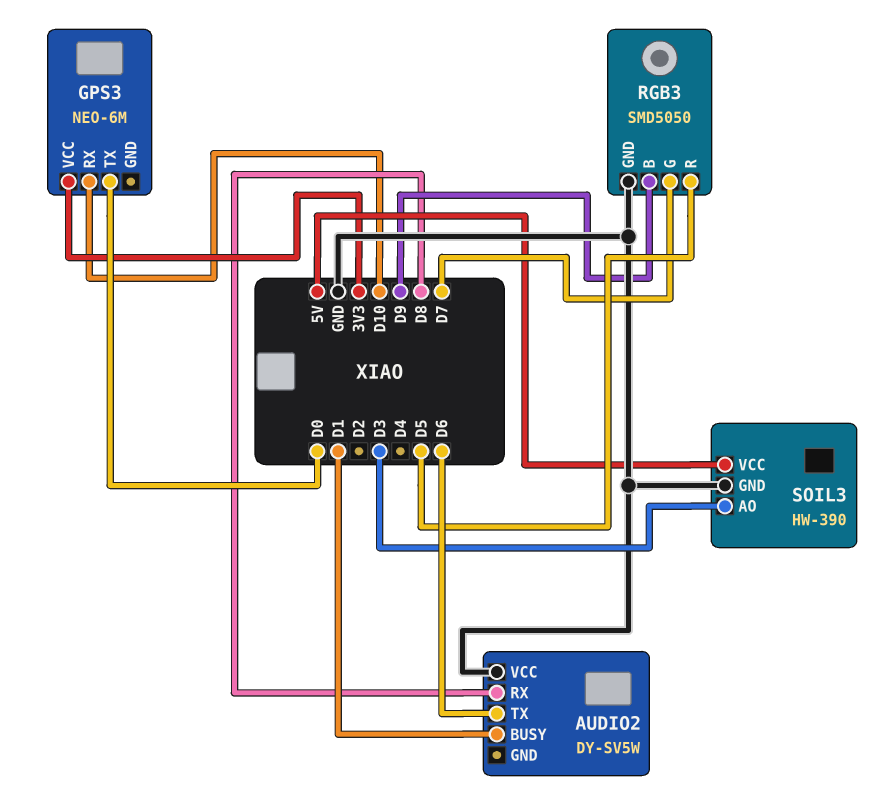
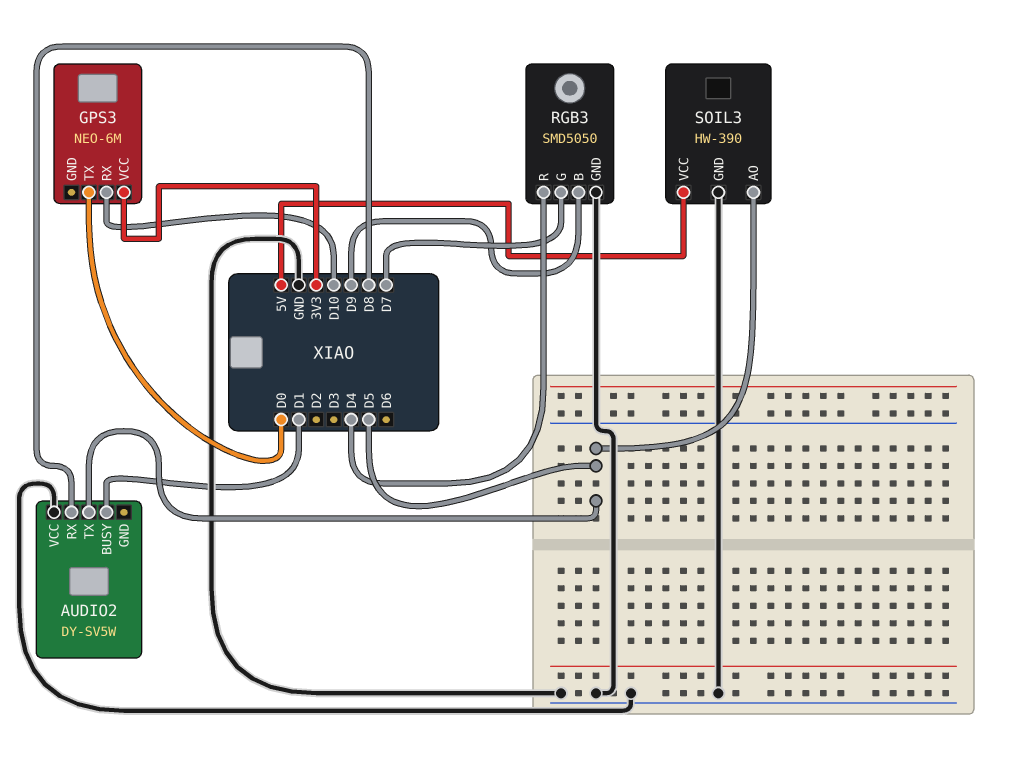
AUDIO2 pin TX: D6 -> D5
RGB3 pin R: D5 -> D4
SOIL3 pin AO: D3 -> D5

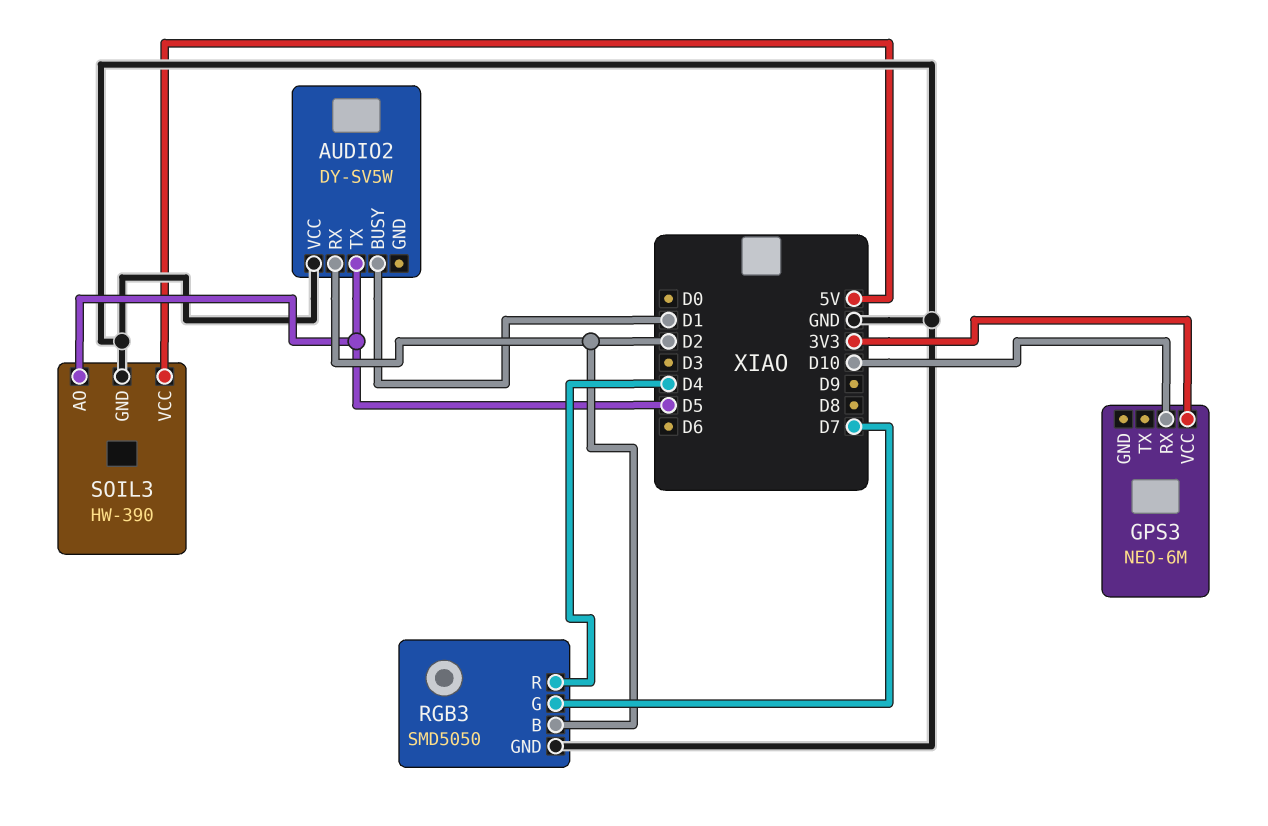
AUDIO2 pin RX: D8 -> D2
GPS3 pin TX: D0 -> none
RGB3 pin B: D9 -> D2

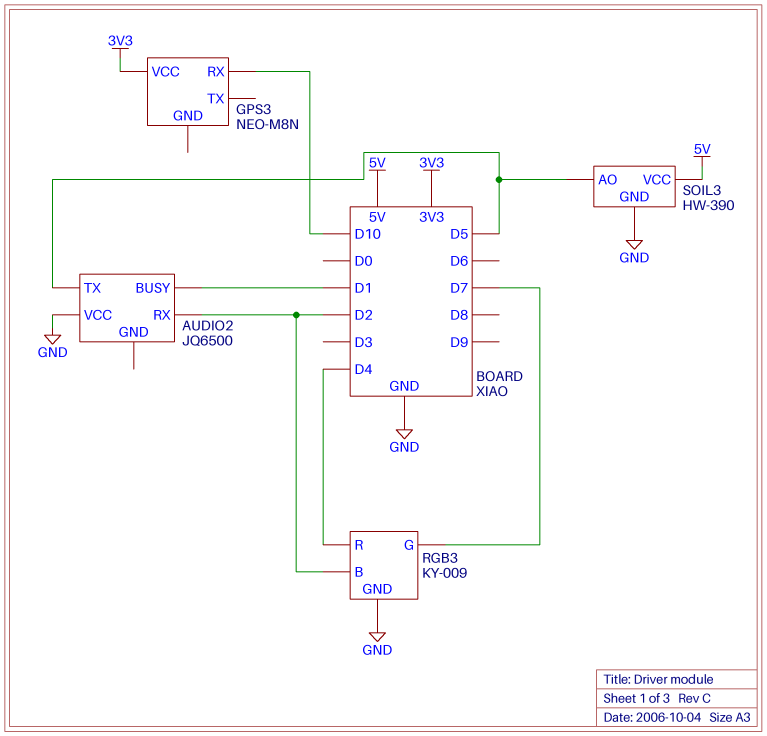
AUDIO2: DY-SV5W -> JQ6500
GPS3: NEO-6M -> NEO-M8N
RGB3: SMD5050 -> KY-009

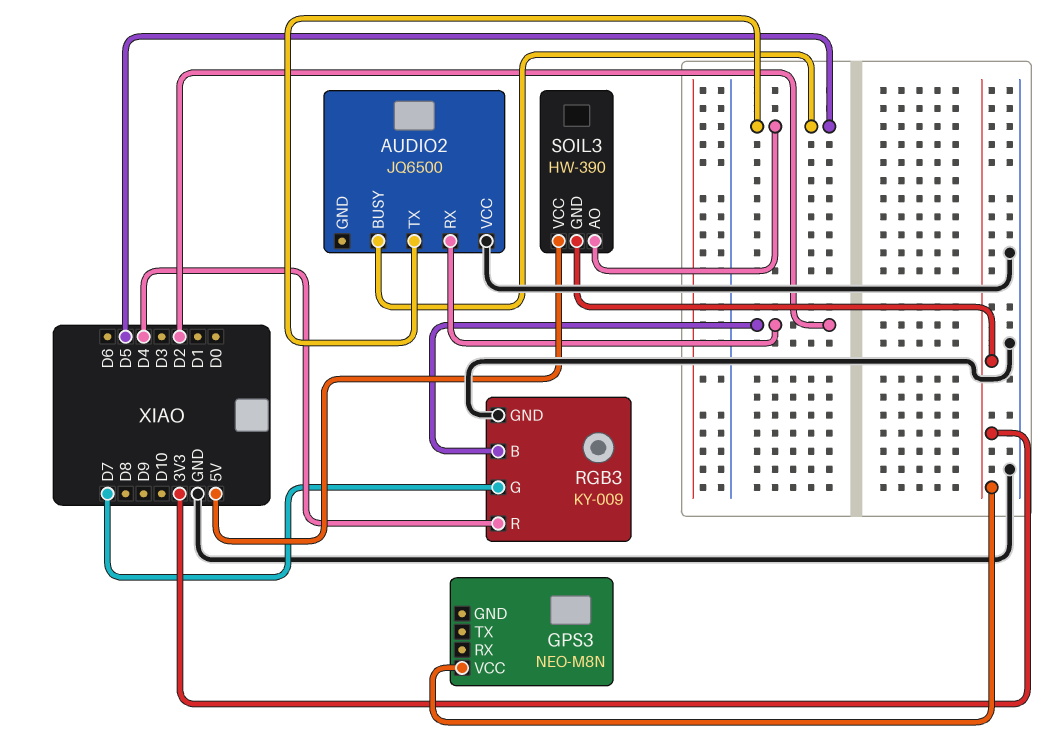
AUDIO2 pin BUSY: D1 -> D5
GPS3 pin RX: D10 -> none
SOIL3 pin GND: GND -> 3V3

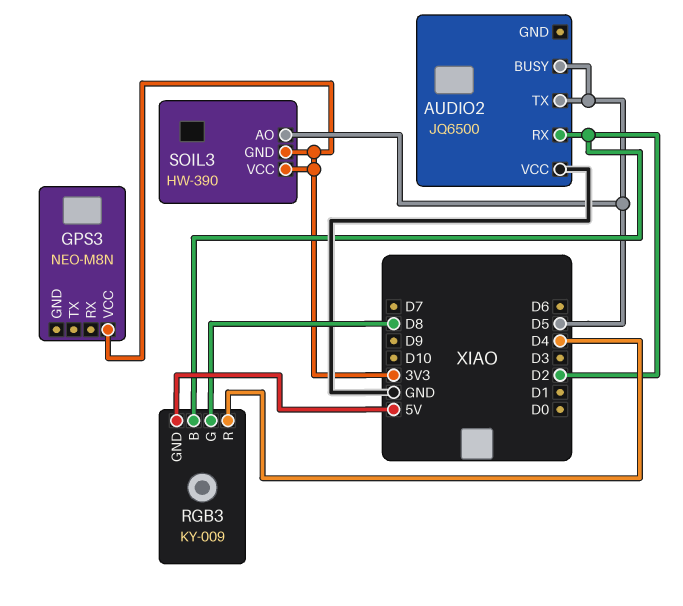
RGB3 pin G: D7 -> D8
RGB3 pin GND: GND -> 5V
SOIL3 pin VCC: 5V -> 3V3

